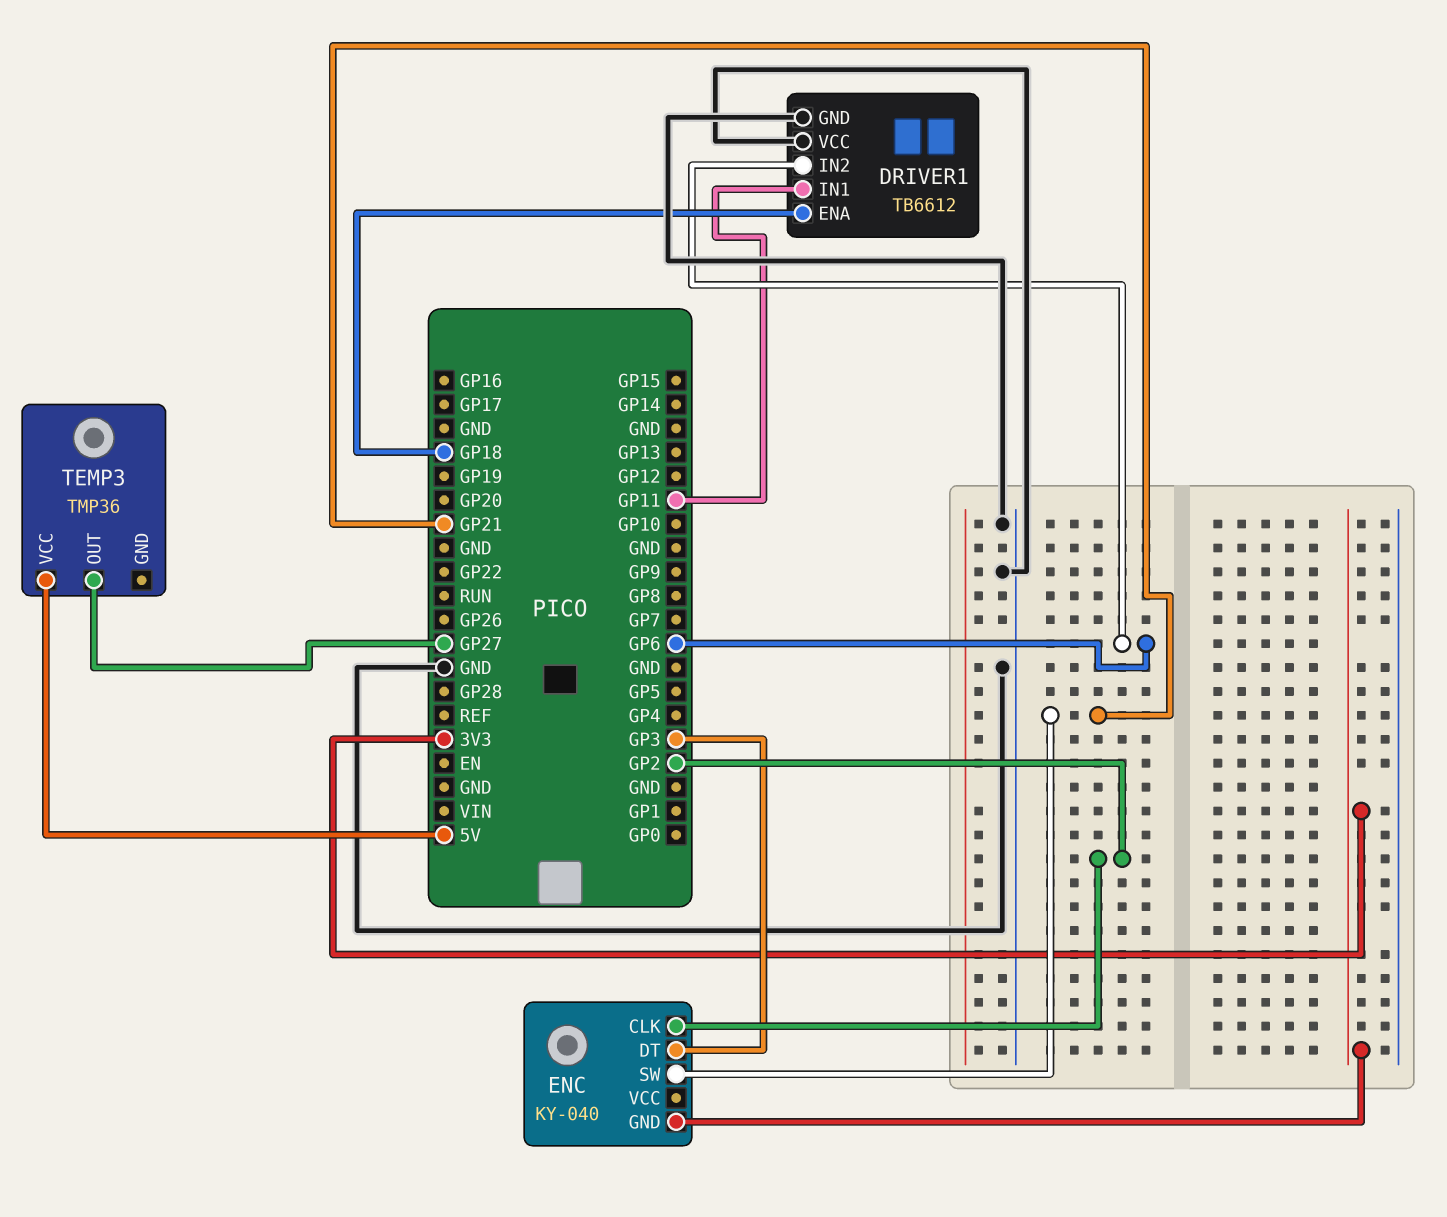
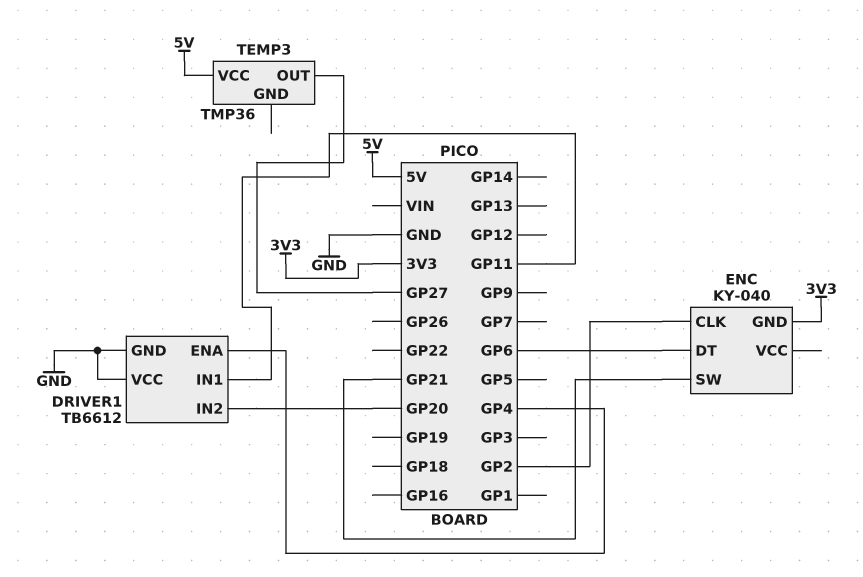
DRIVER1 pin ENA: GP18 -> GP4
DRIVER1 pin IN2: GP6 -> GP20
ENC pin DT: GP3 -> GP6

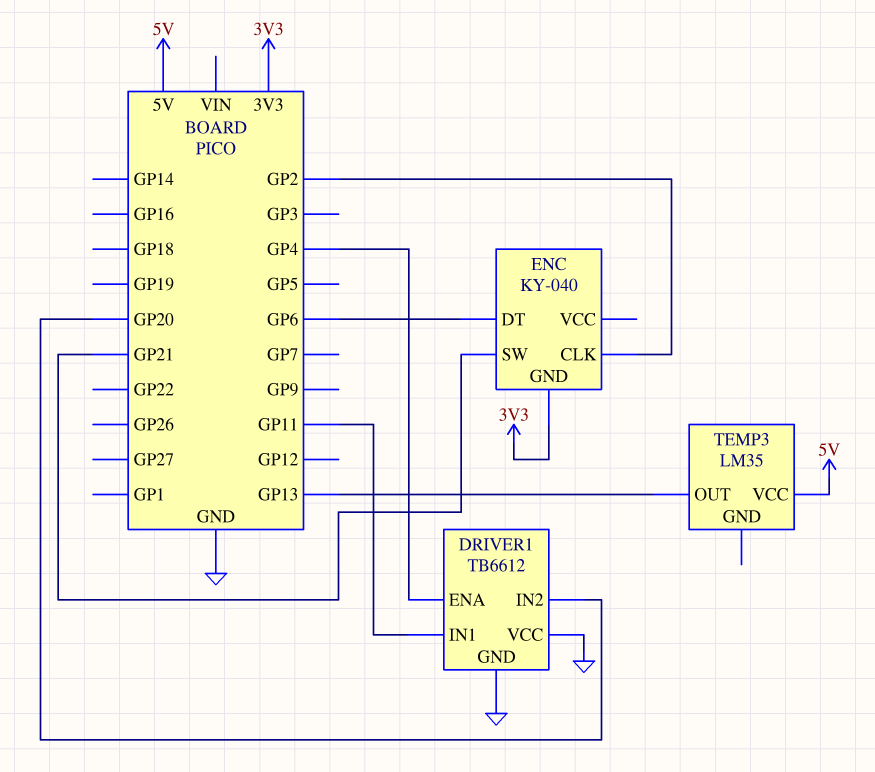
TEMP3: TMP36 -> LM35
TEMP3 pin OUT: GP27 -> GP13

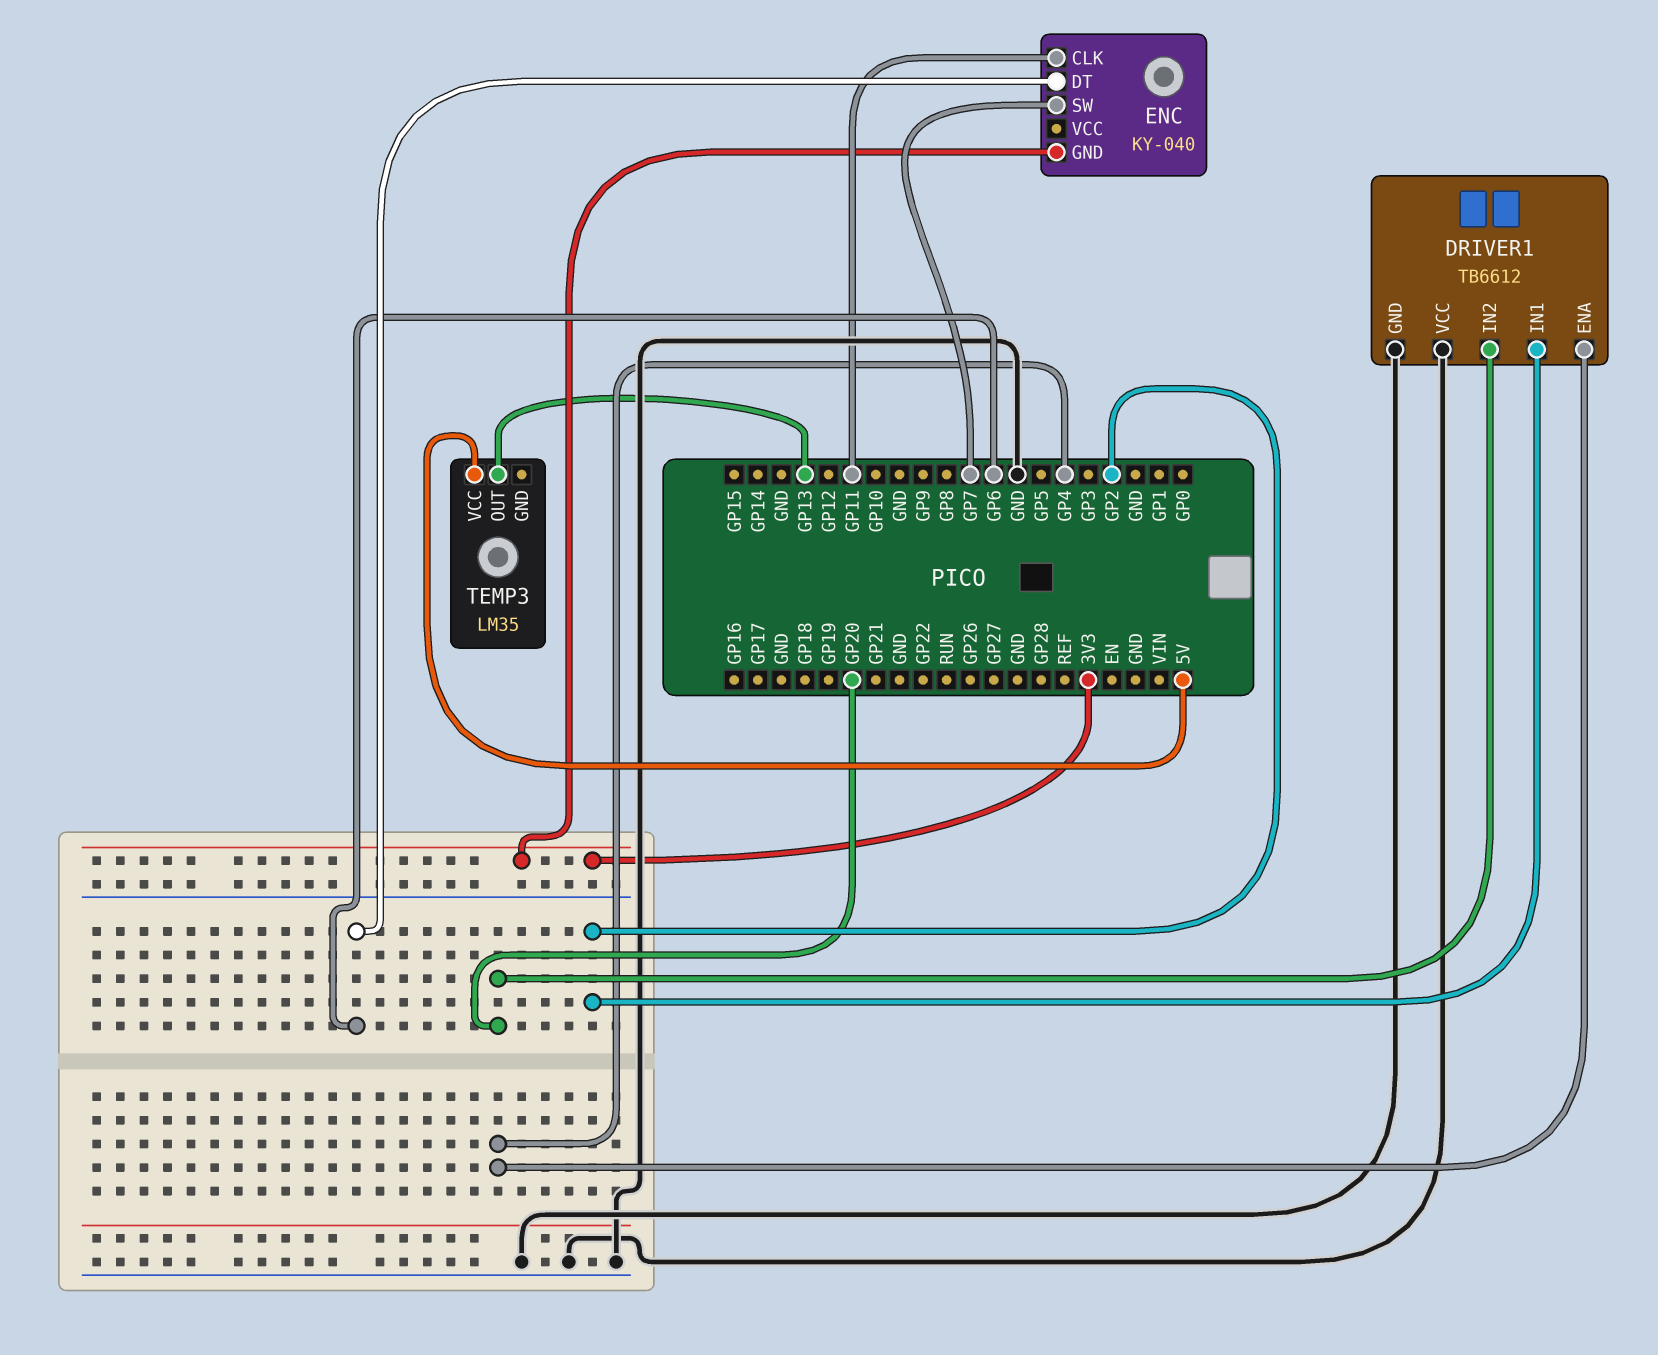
DRIVER1 pin IN1: GP11 -> GP2
ENC pin CLK: GP2 -> GP11
ENC pin SW: GP21 -> GP7

